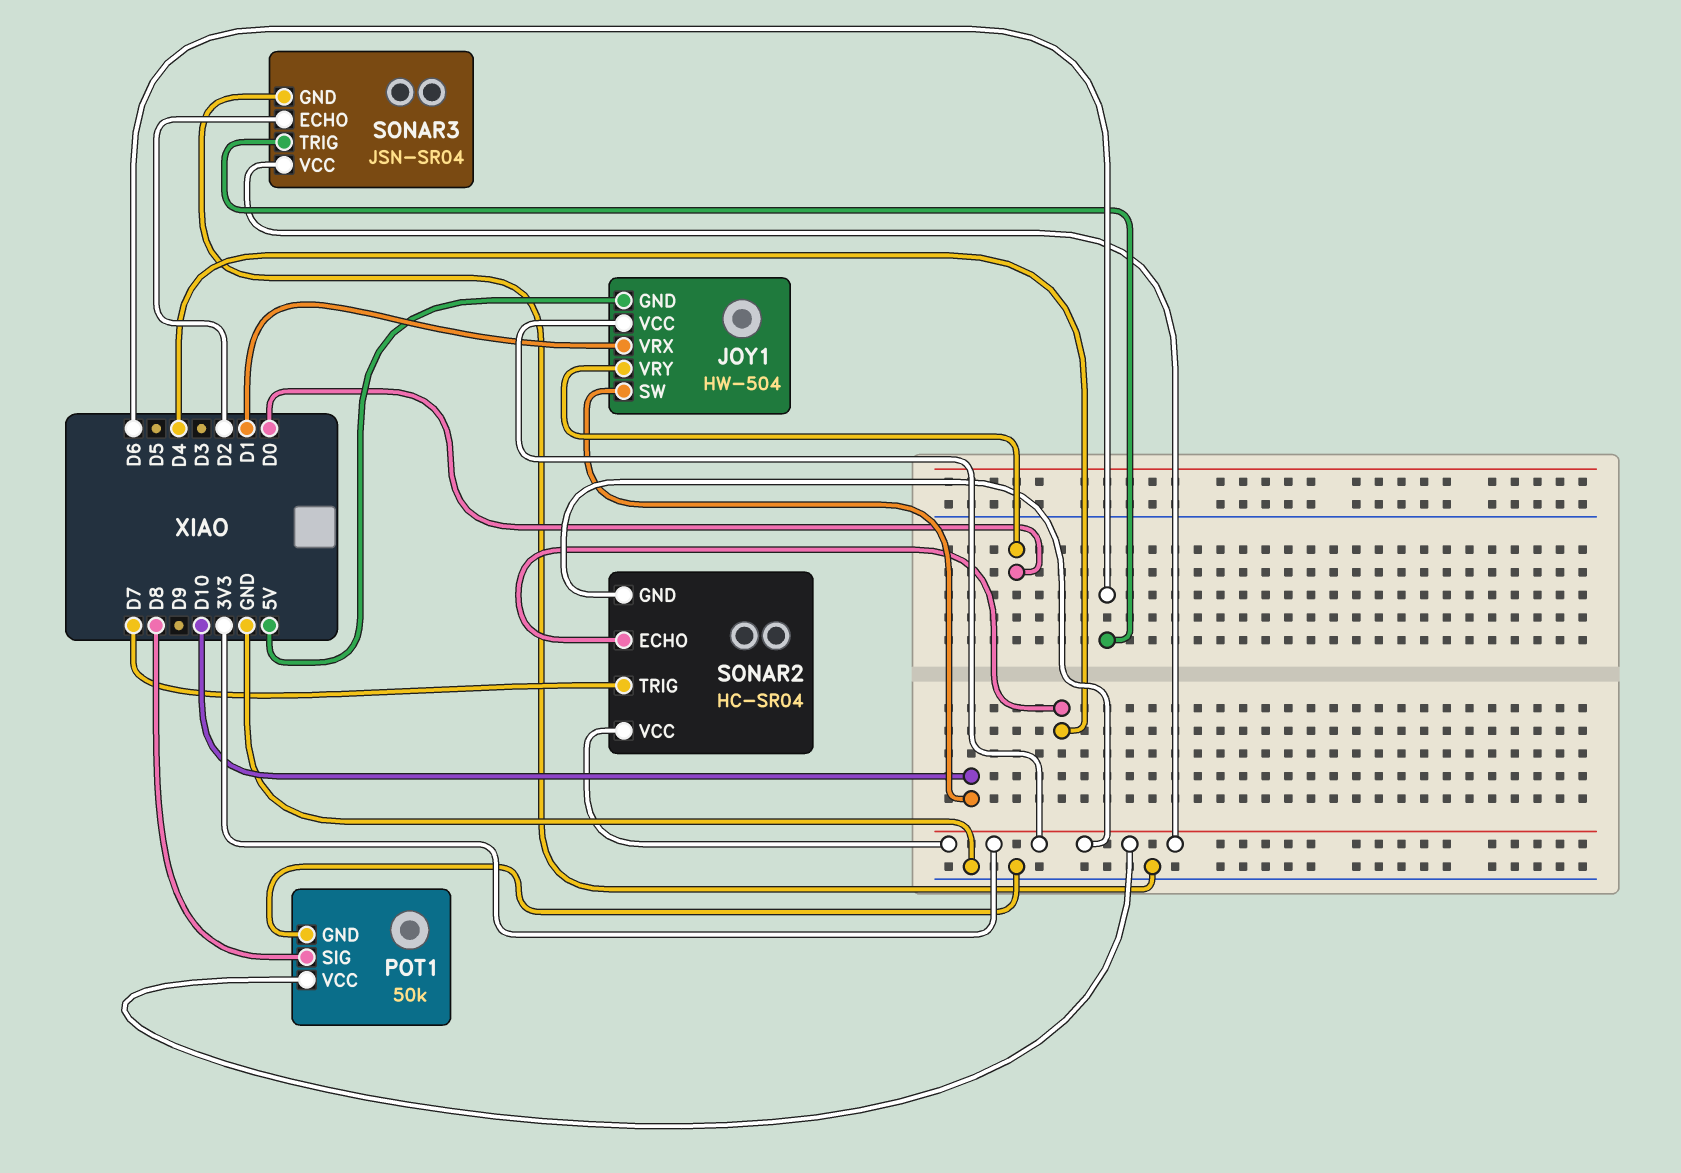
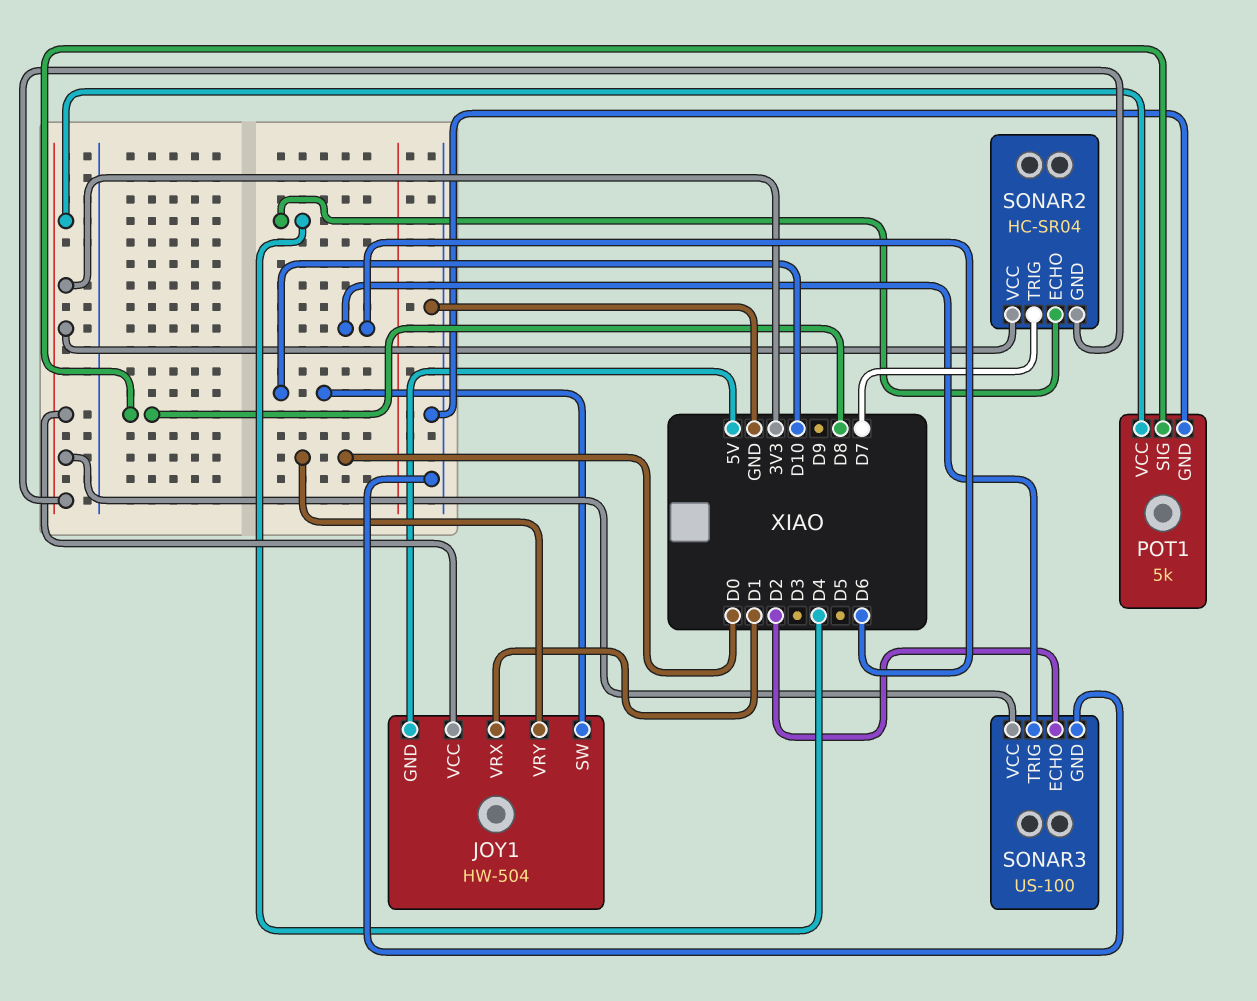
POT1: 50k -> 5k
SONAR3: JSN-SR04 -> US-100

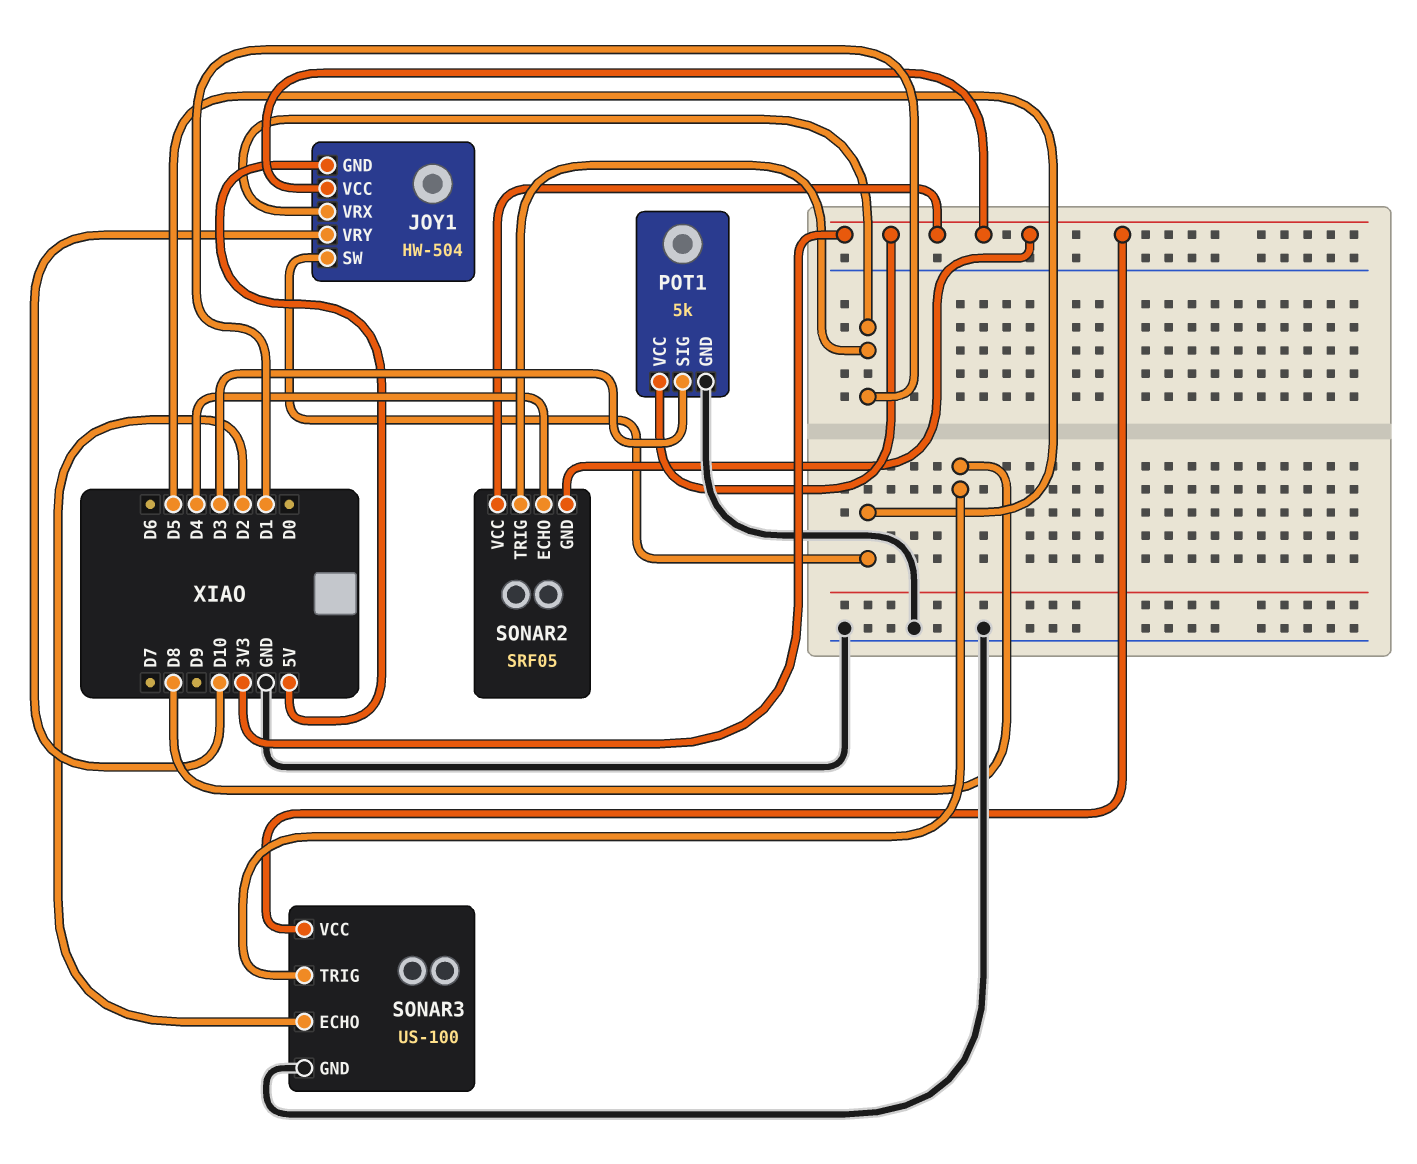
JOY1 pin SW: D10 -> D5
JOY1 pin VRY: D0 -> D10
POT1 pin SIG: D8 -> D3
SONAR2: HC-SR04 -> SRF05
SONAR2 pin TRIG: D7 -> D1
SONAR3 pin TRIG: D6 -> D8

